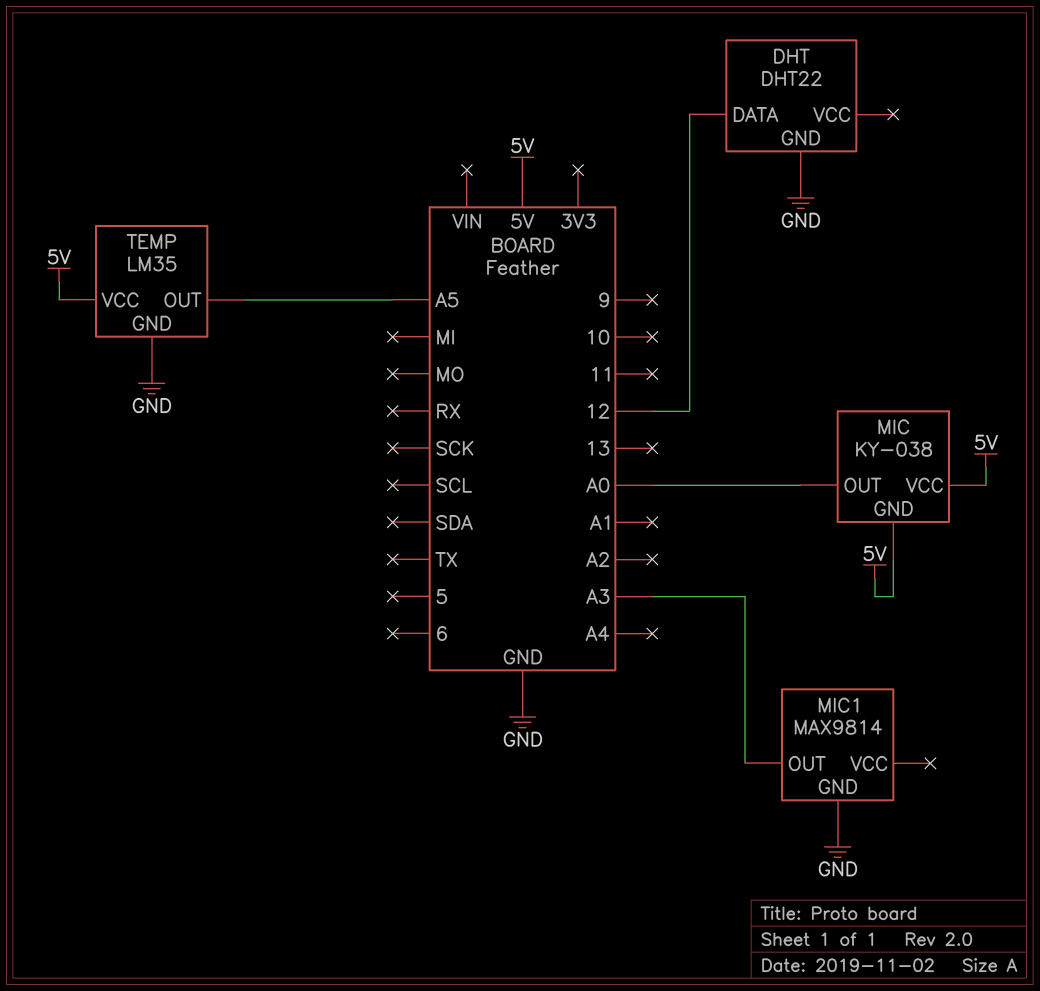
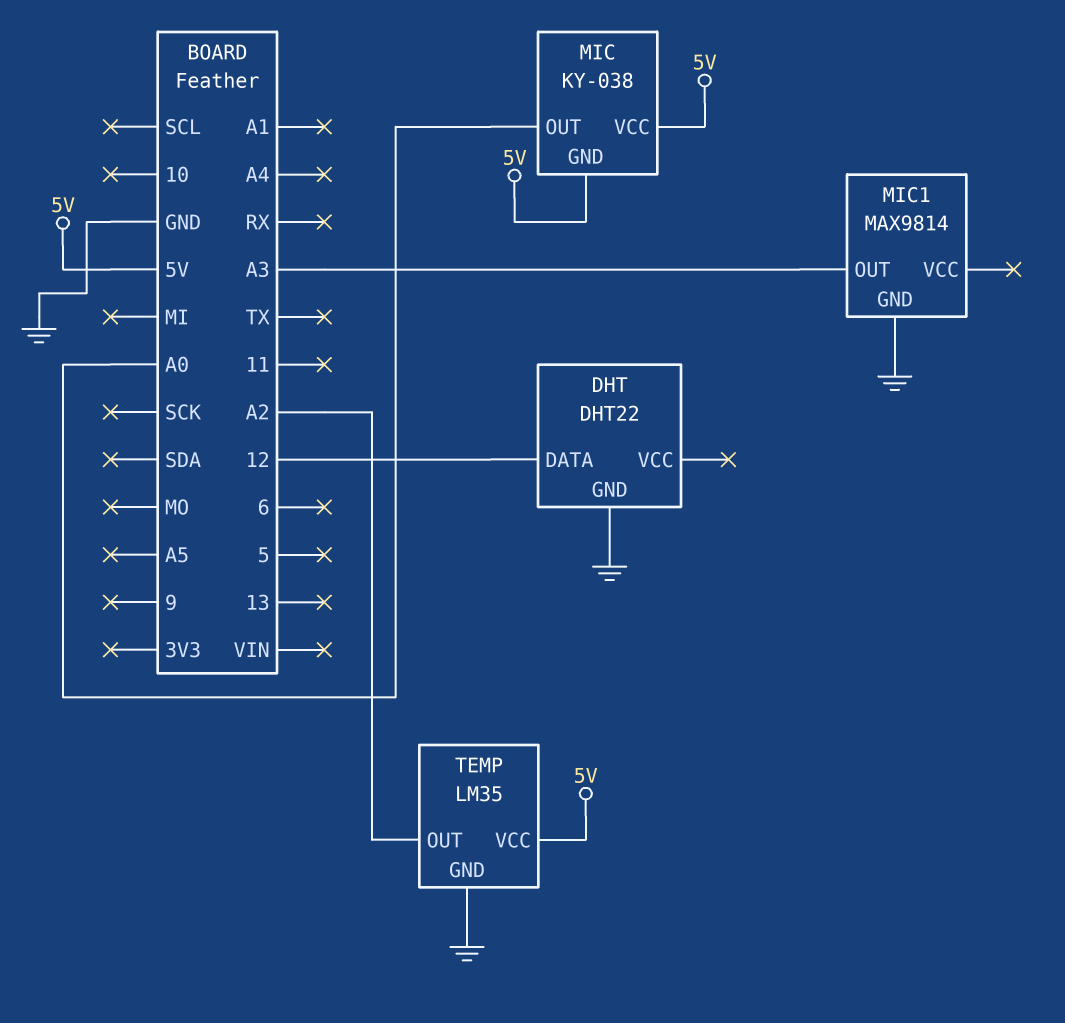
TEMP pin OUT: A5 -> A2

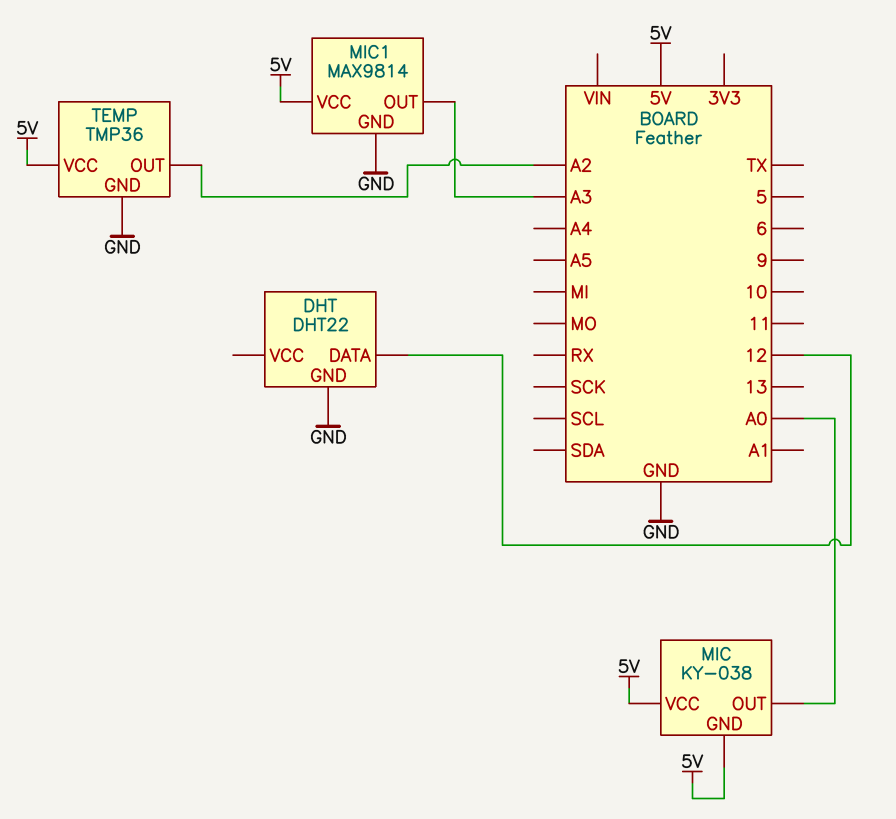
MIC1 pin VCC: none -> 5V
TEMP: LM35 -> TMP36

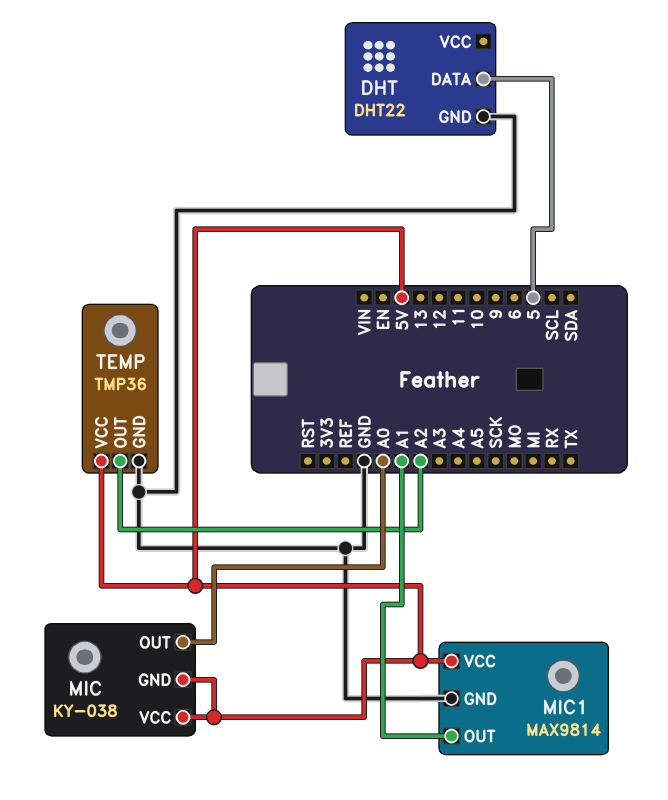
DHT pin DATA: 12 -> 5
MIC1 pin OUT: A3 -> A1

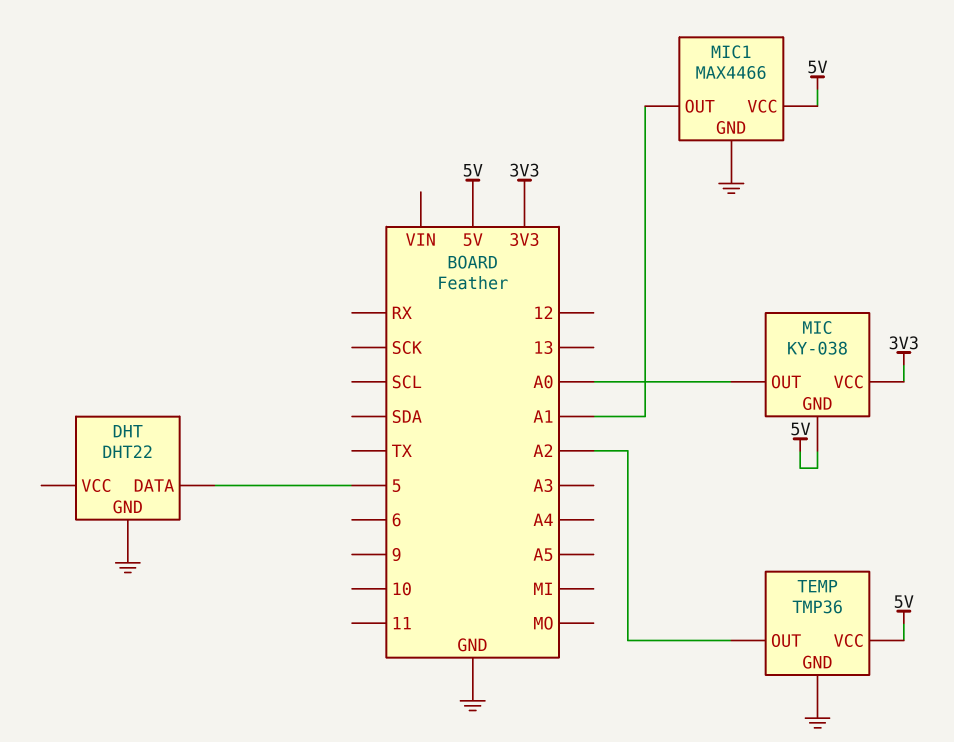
MIC pin VCC: 5V -> 3V3
MIC1: MAX9814 -> MAX4466

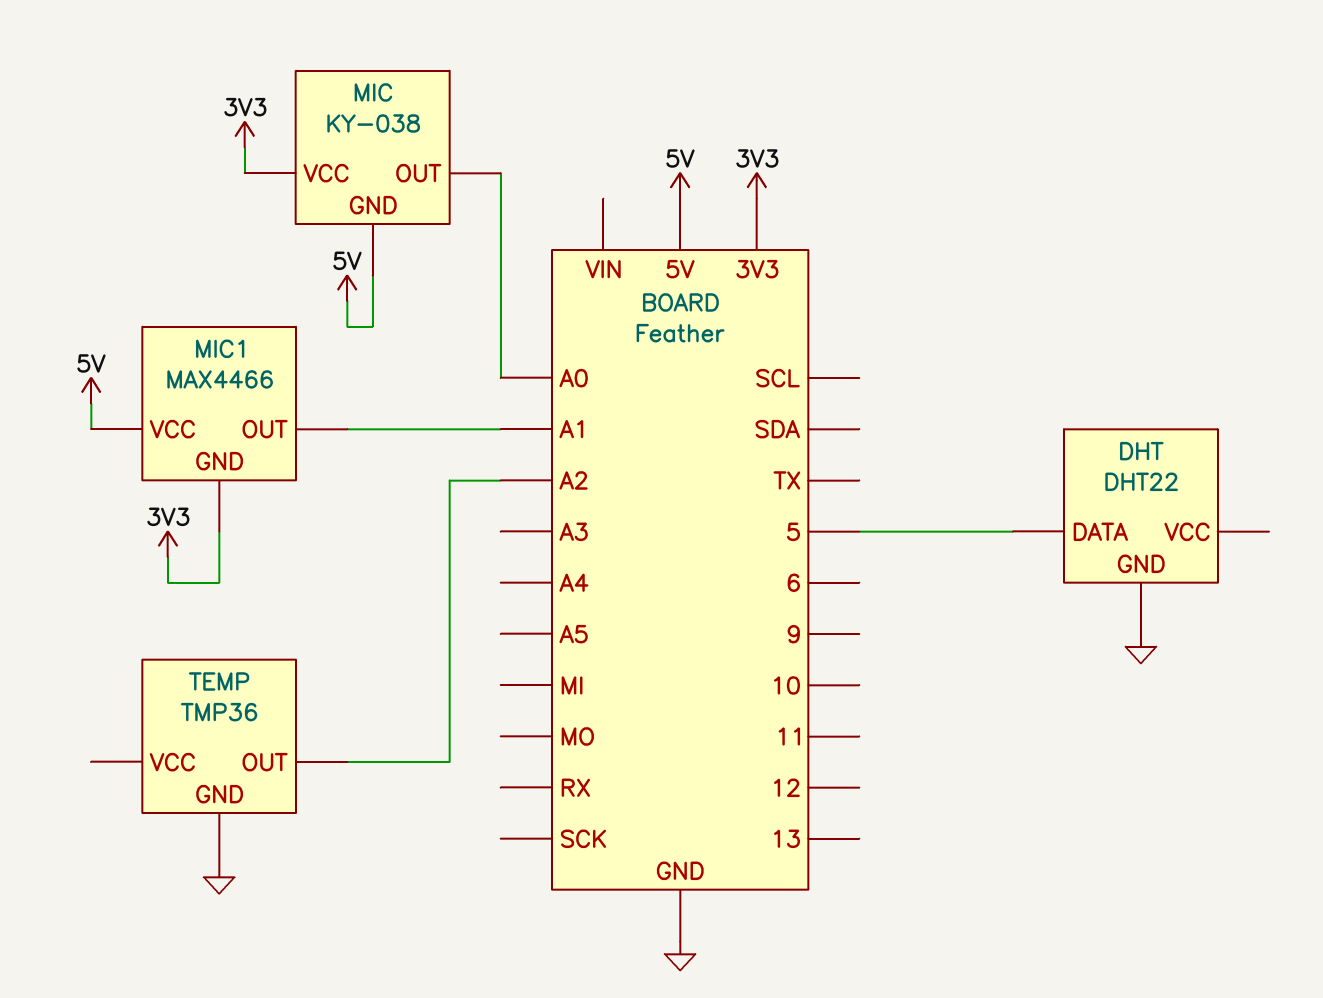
MIC1 pin GND: GND -> 3V3
TEMP pin VCC: 5V -> none

